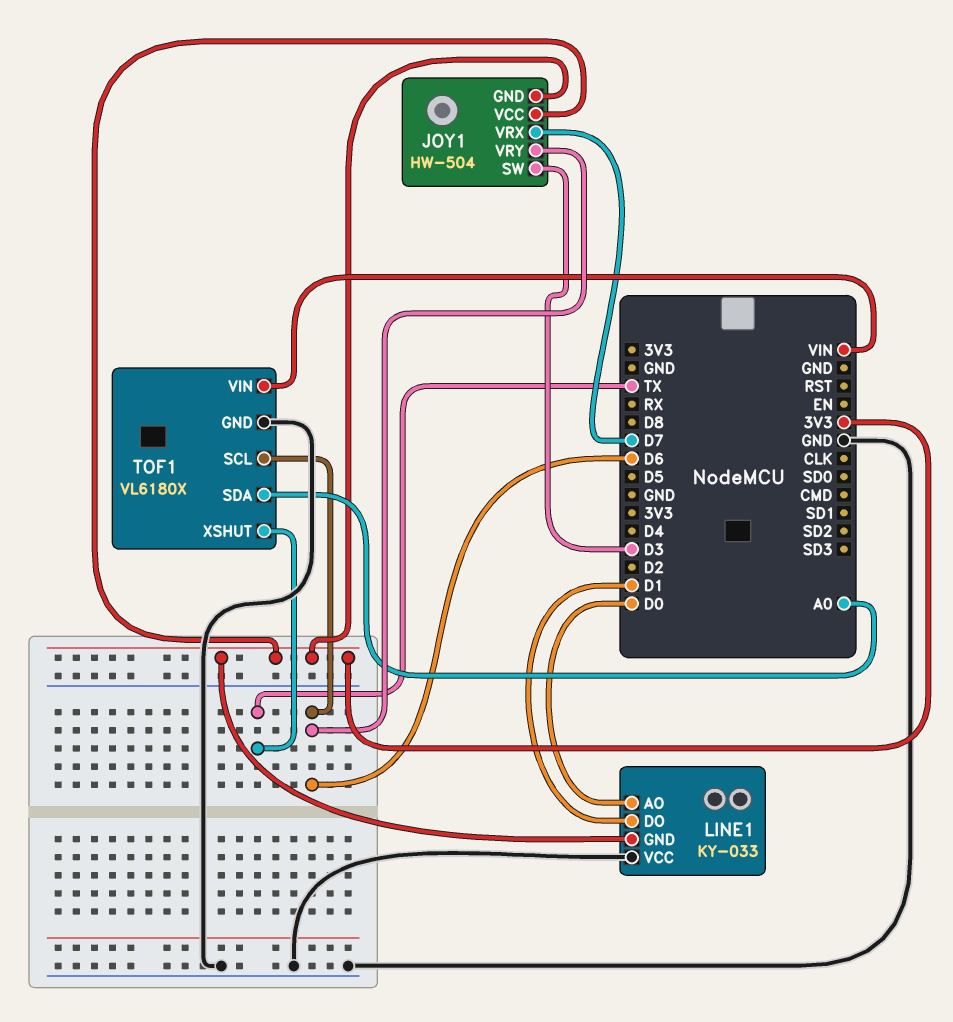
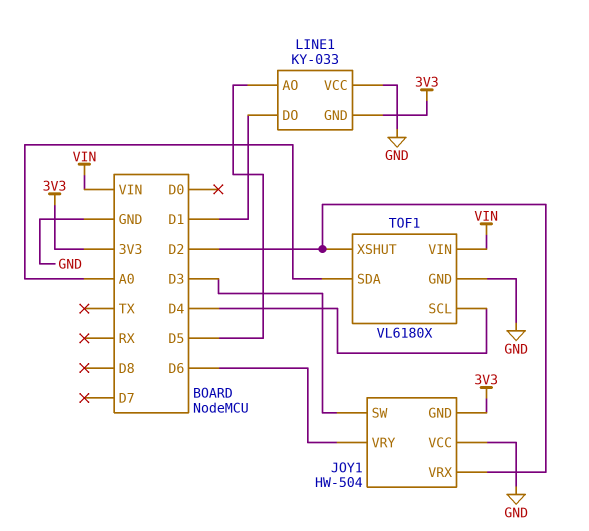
JOY1 pin VCC: 3V3 -> GND
JOY1 pin VRX: D7 -> D2
LINE1 pin AO: D0 -> D5
TOF1 pin SCL: D6 -> D4
TOF1 pin XSHUT: TX -> D2

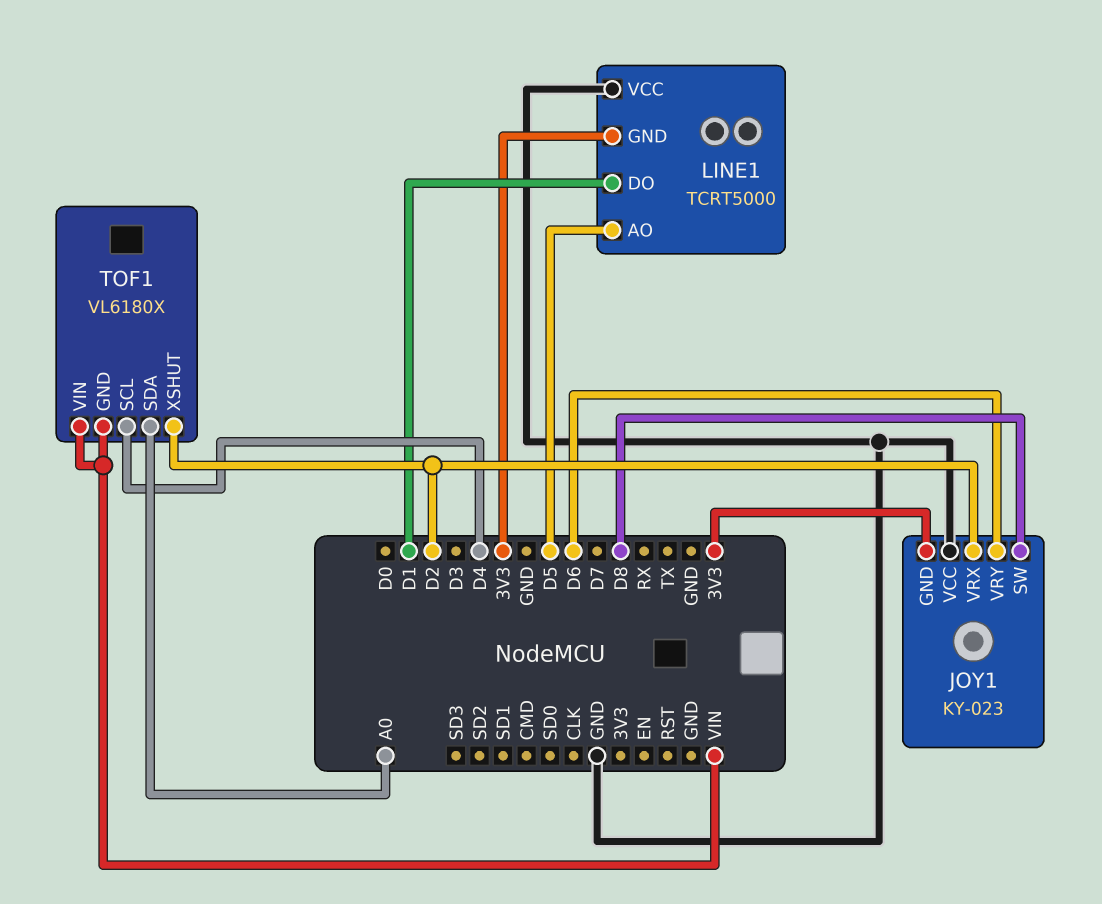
JOY1: HW-504 -> KY-023
JOY1 pin SW: D3 -> D8
LINE1: KY-033 -> TCRT5000
TOF1 pin GND: GND -> VIN

